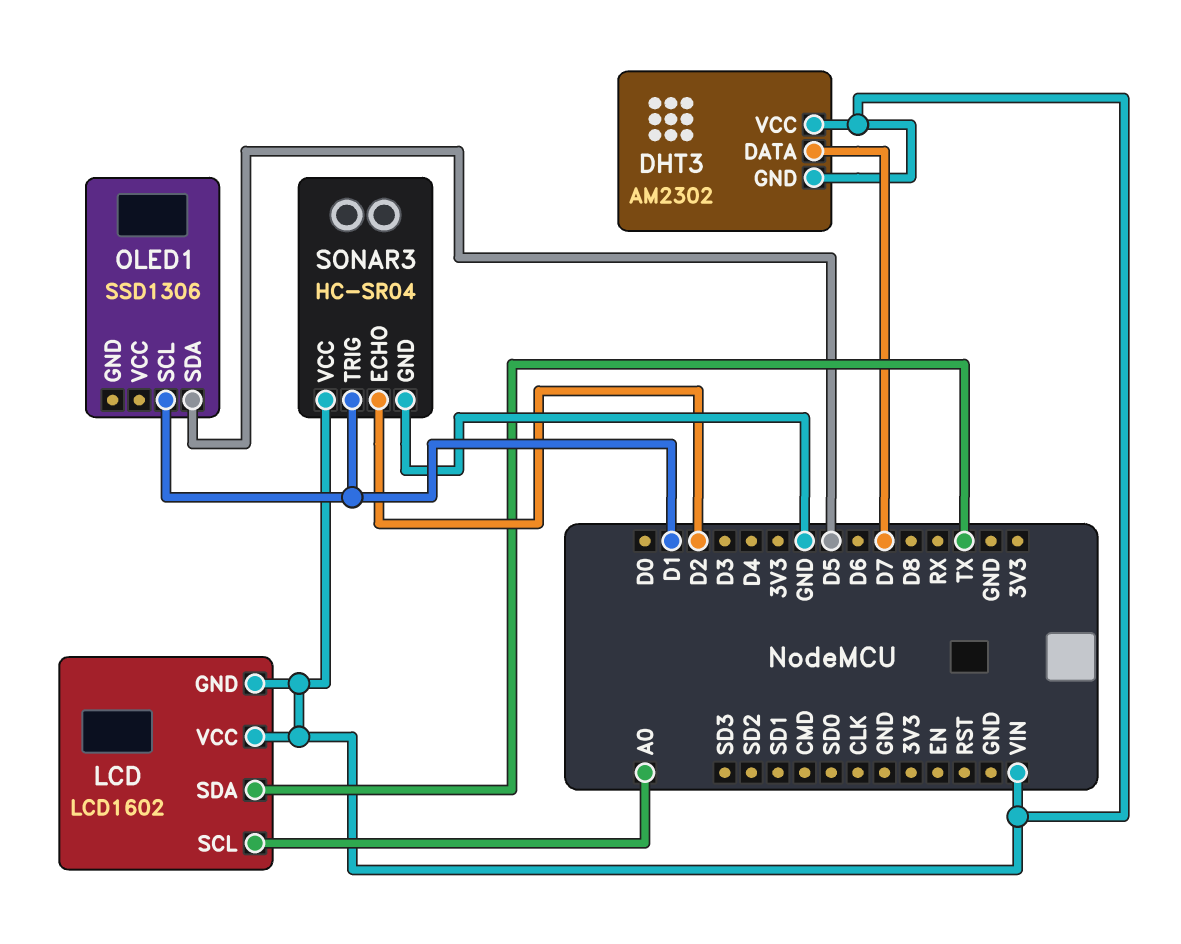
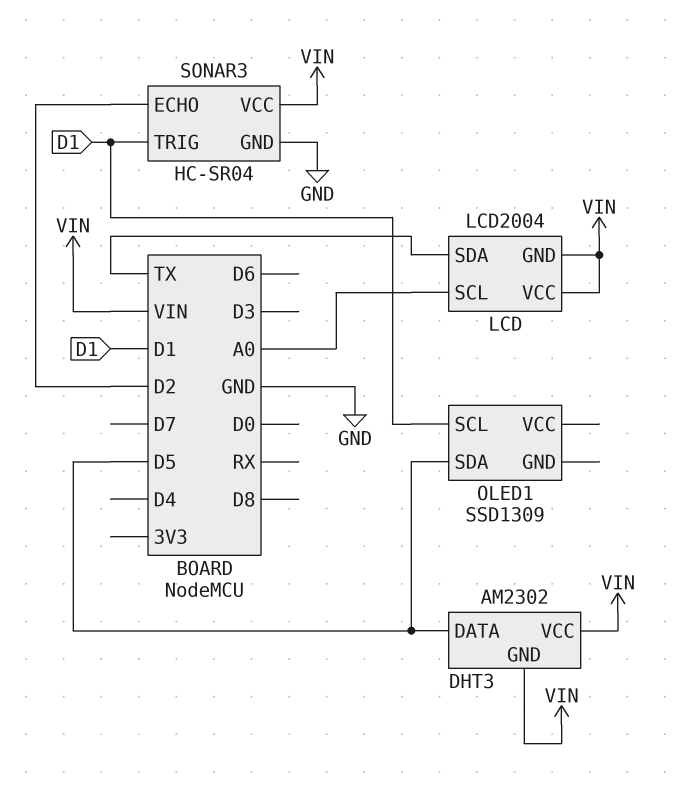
DHT3 pin DATA: D7 -> D5
LCD: LCD1602 -> LCD2004
OLED1: SSD1306 -> SSD1309

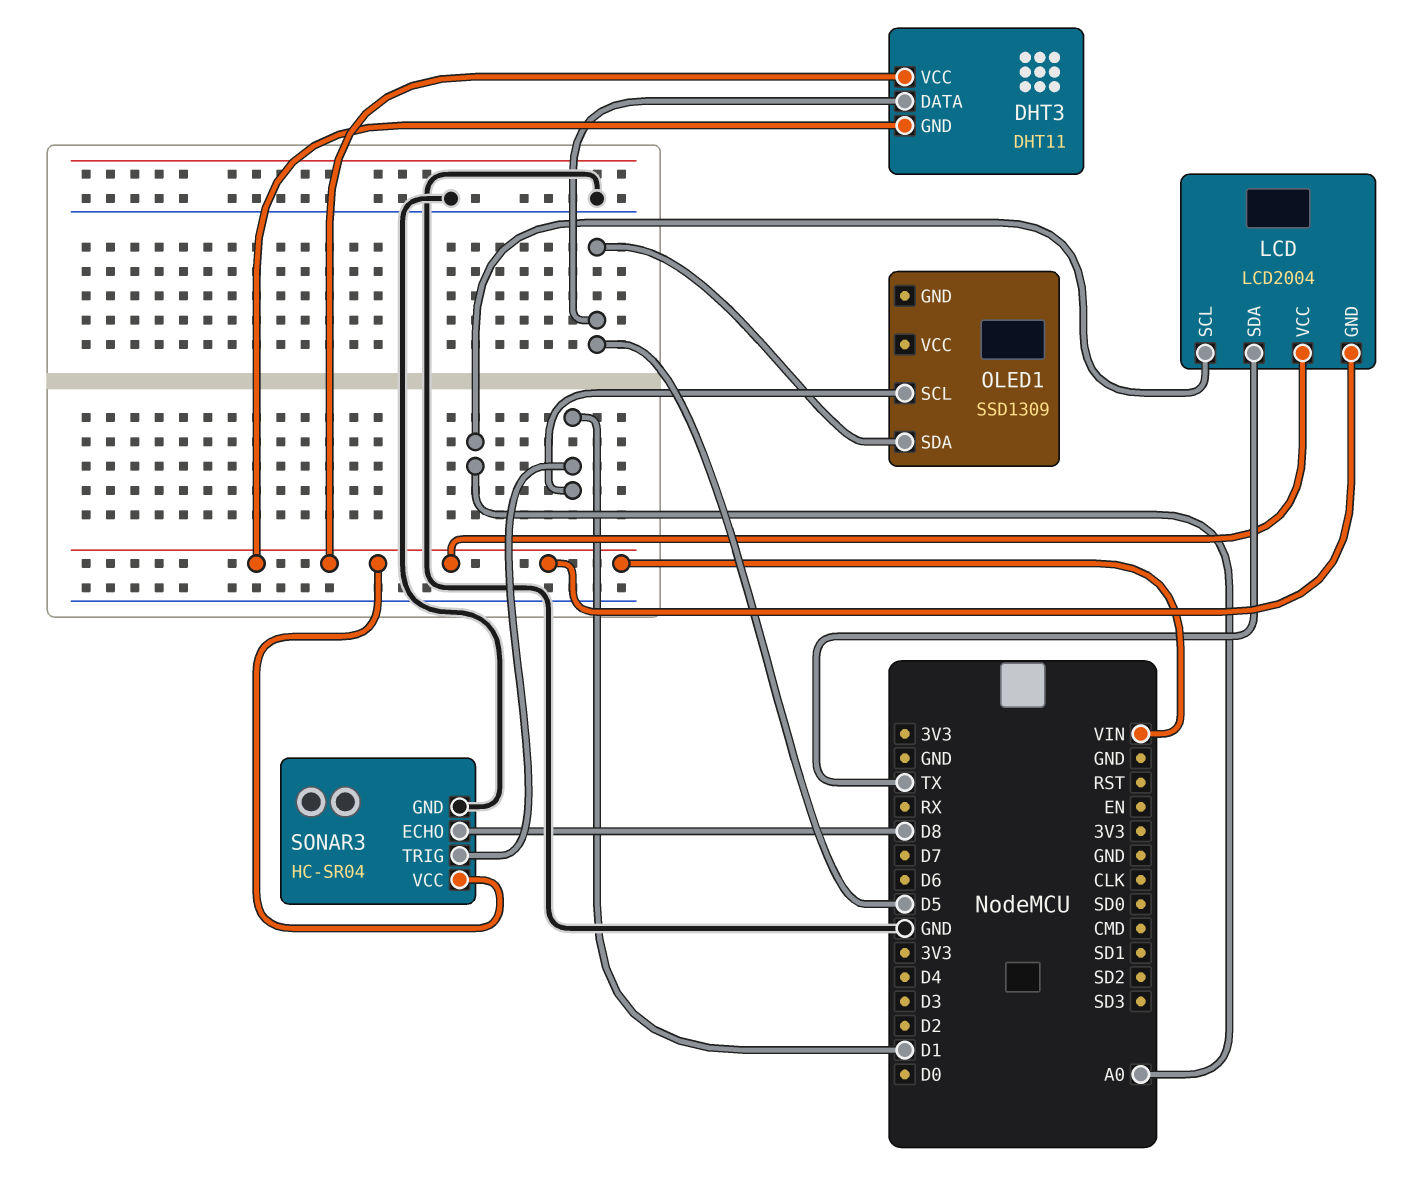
DHT3: AM2302 -> DHT11
SONAR3 pin ECHO: D2 -> D8

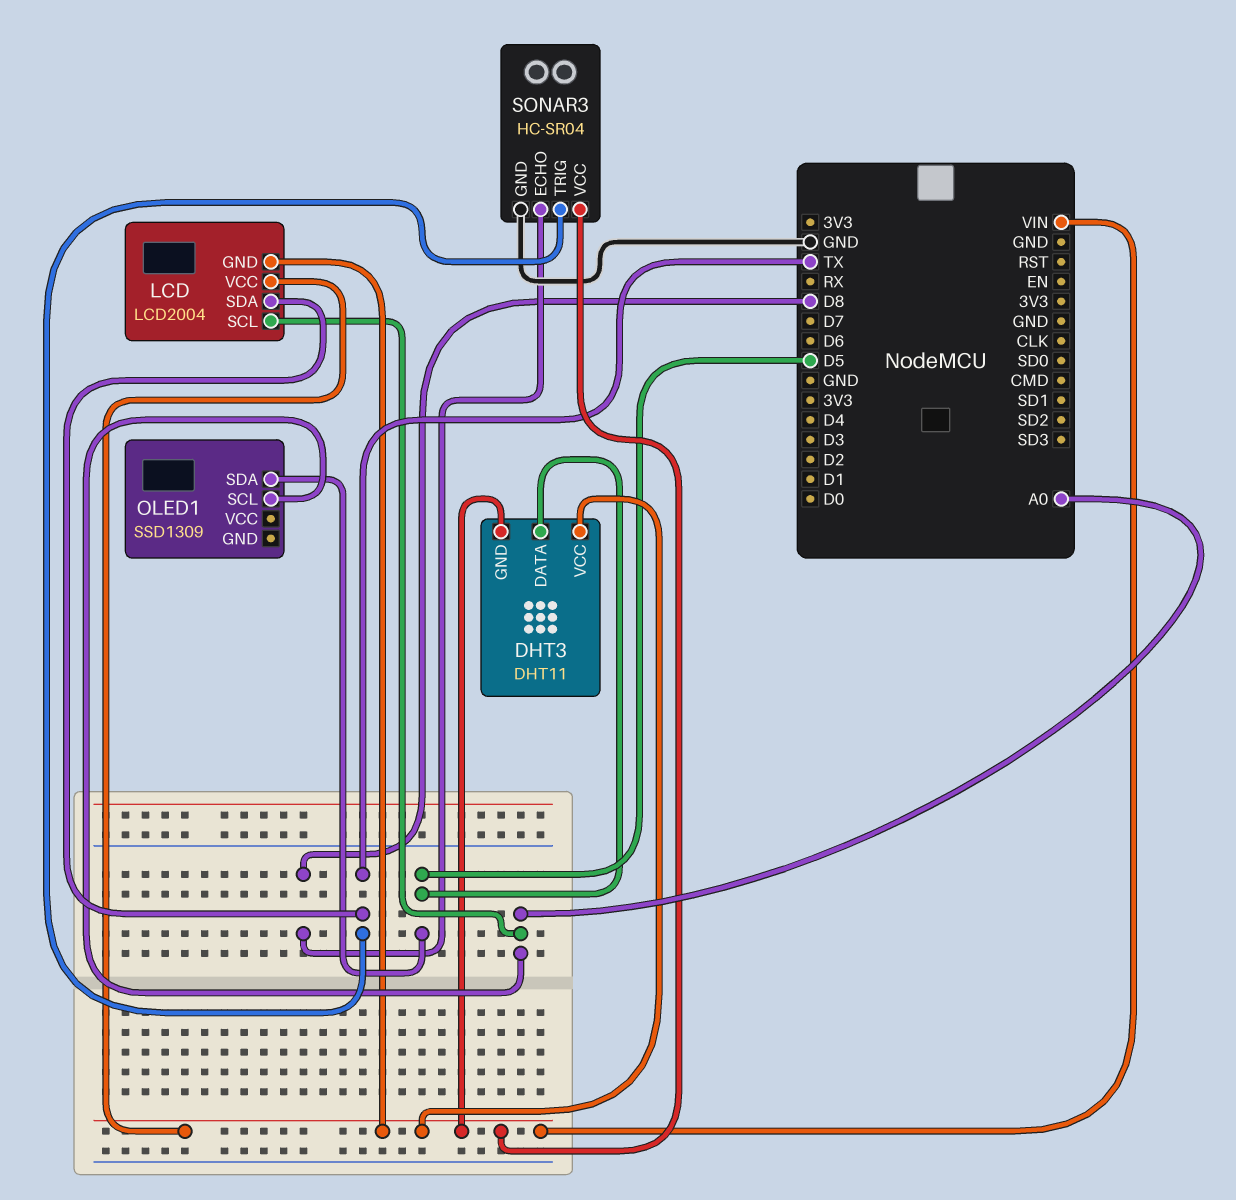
OLED1 pin SCL: D1 -> A0
SONAR3 pin TRIG: D1 -> TX

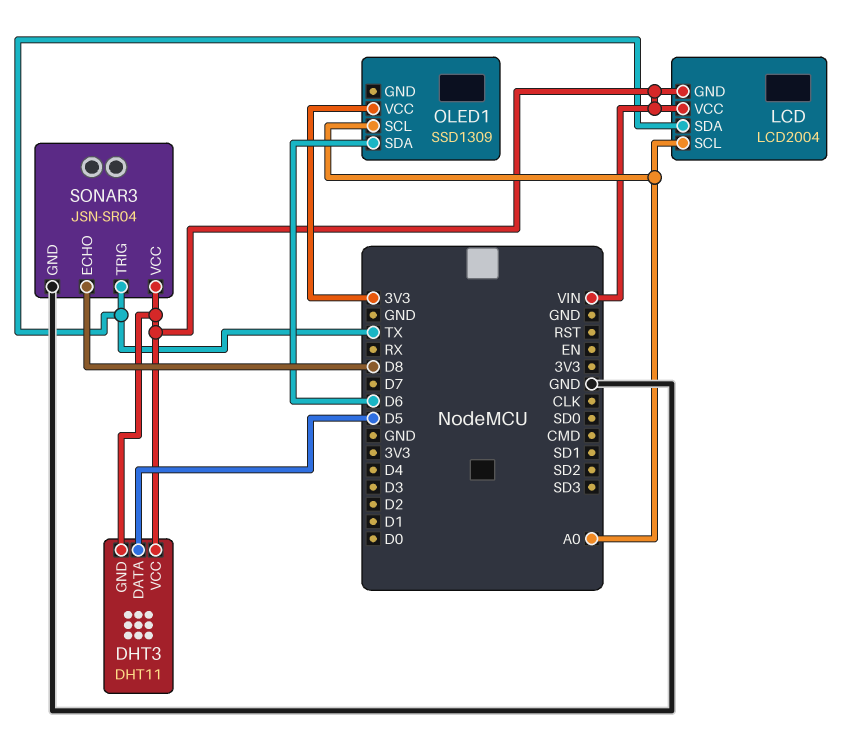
OLED1 pin SDA: D5 -> D6
OLED1 pin VCC: none -> 3V3
SONAR3: HC-SR04 -> JSN-SR04

